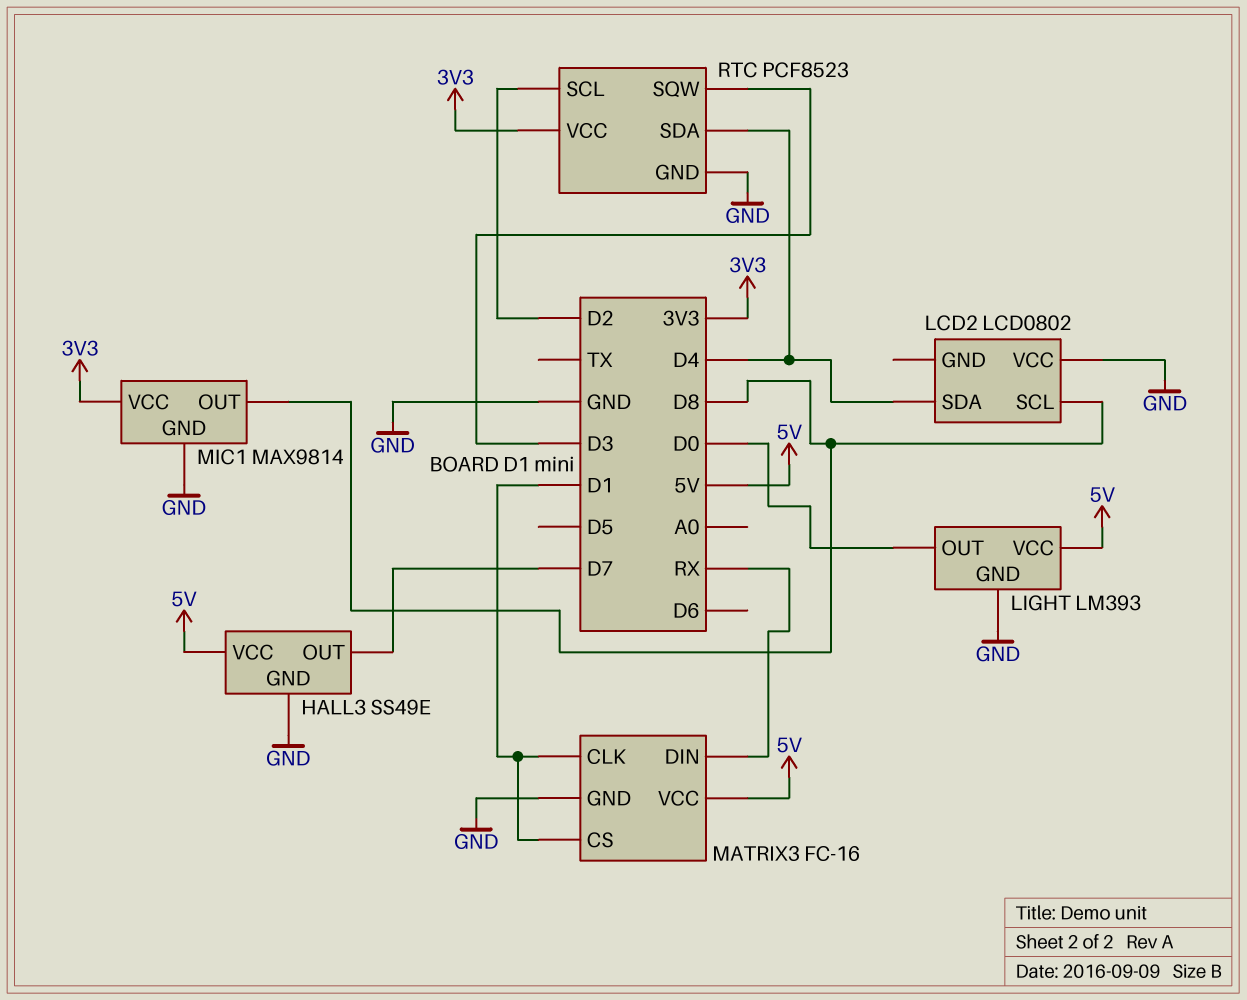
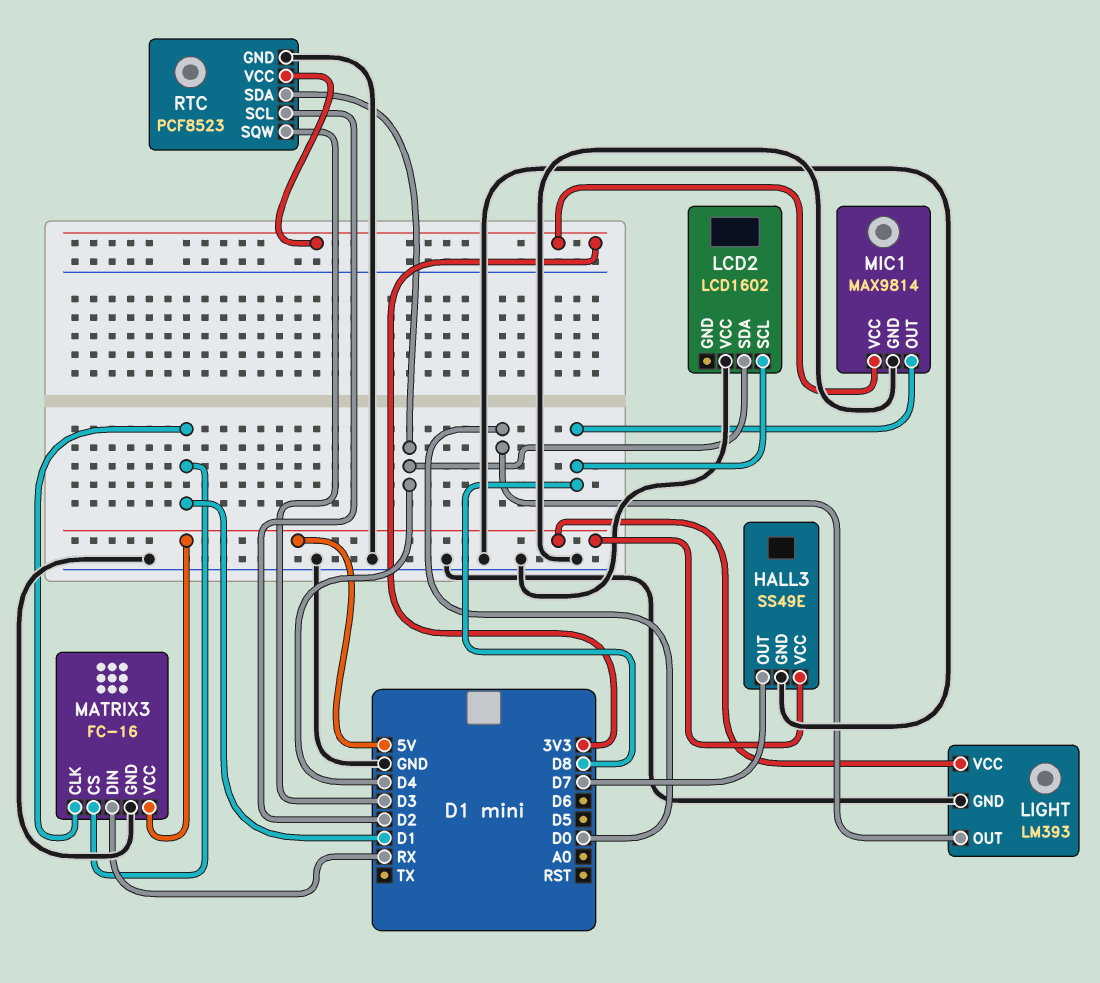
LCD2: LCD0802 -> LCD1602

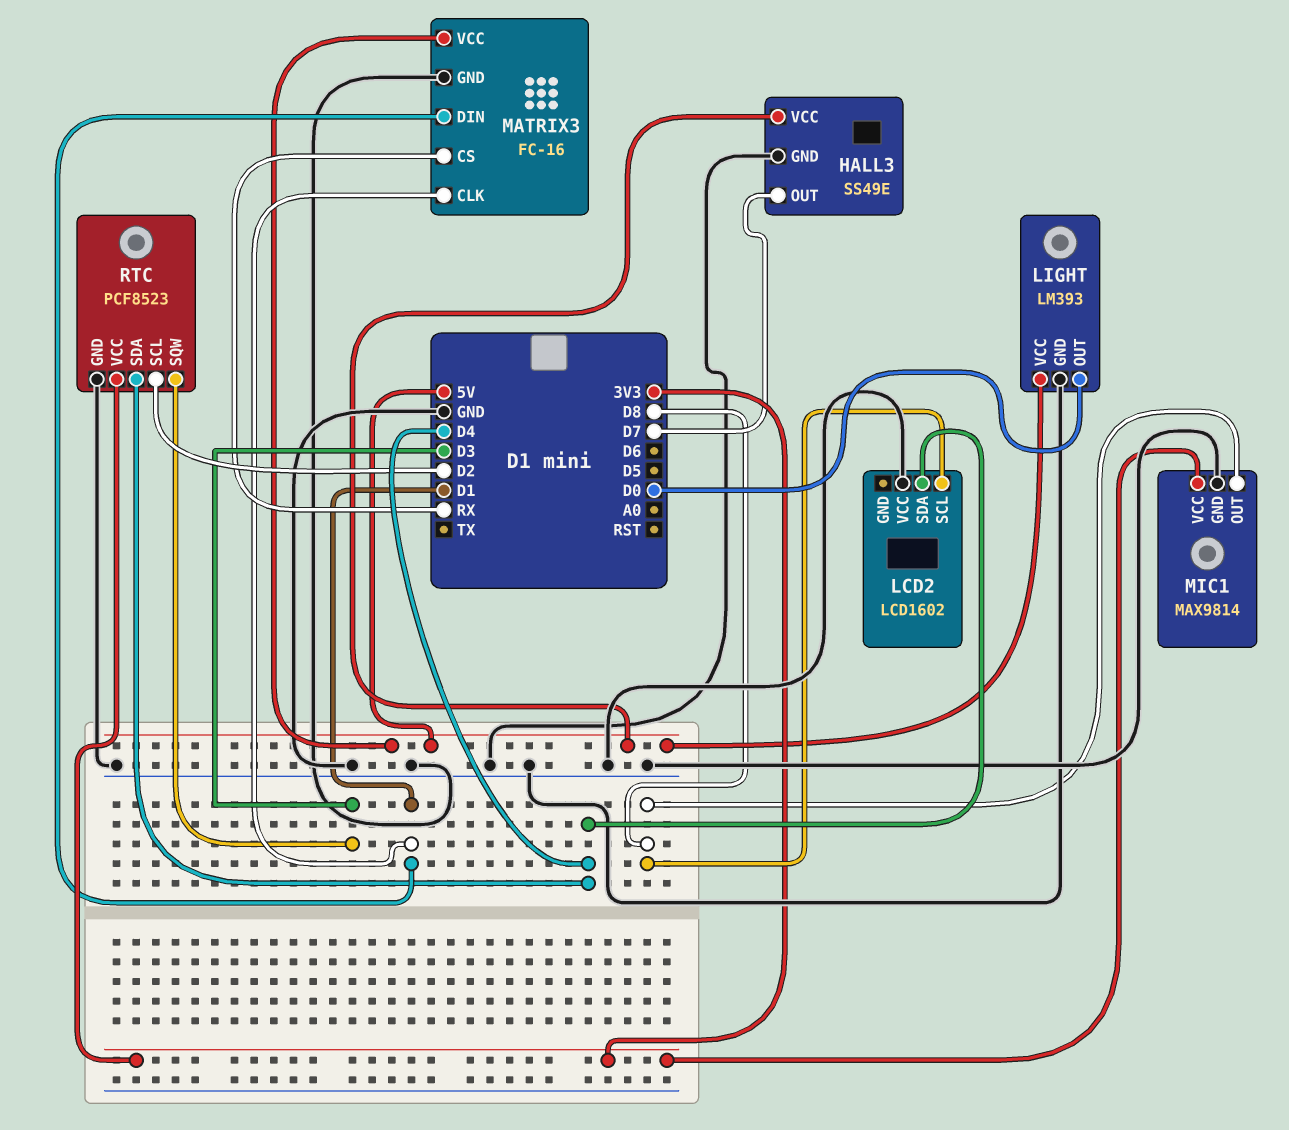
MATRIX3 pin CS: D1 -> RX
MATRIX3 pin DIN: RX -> D1

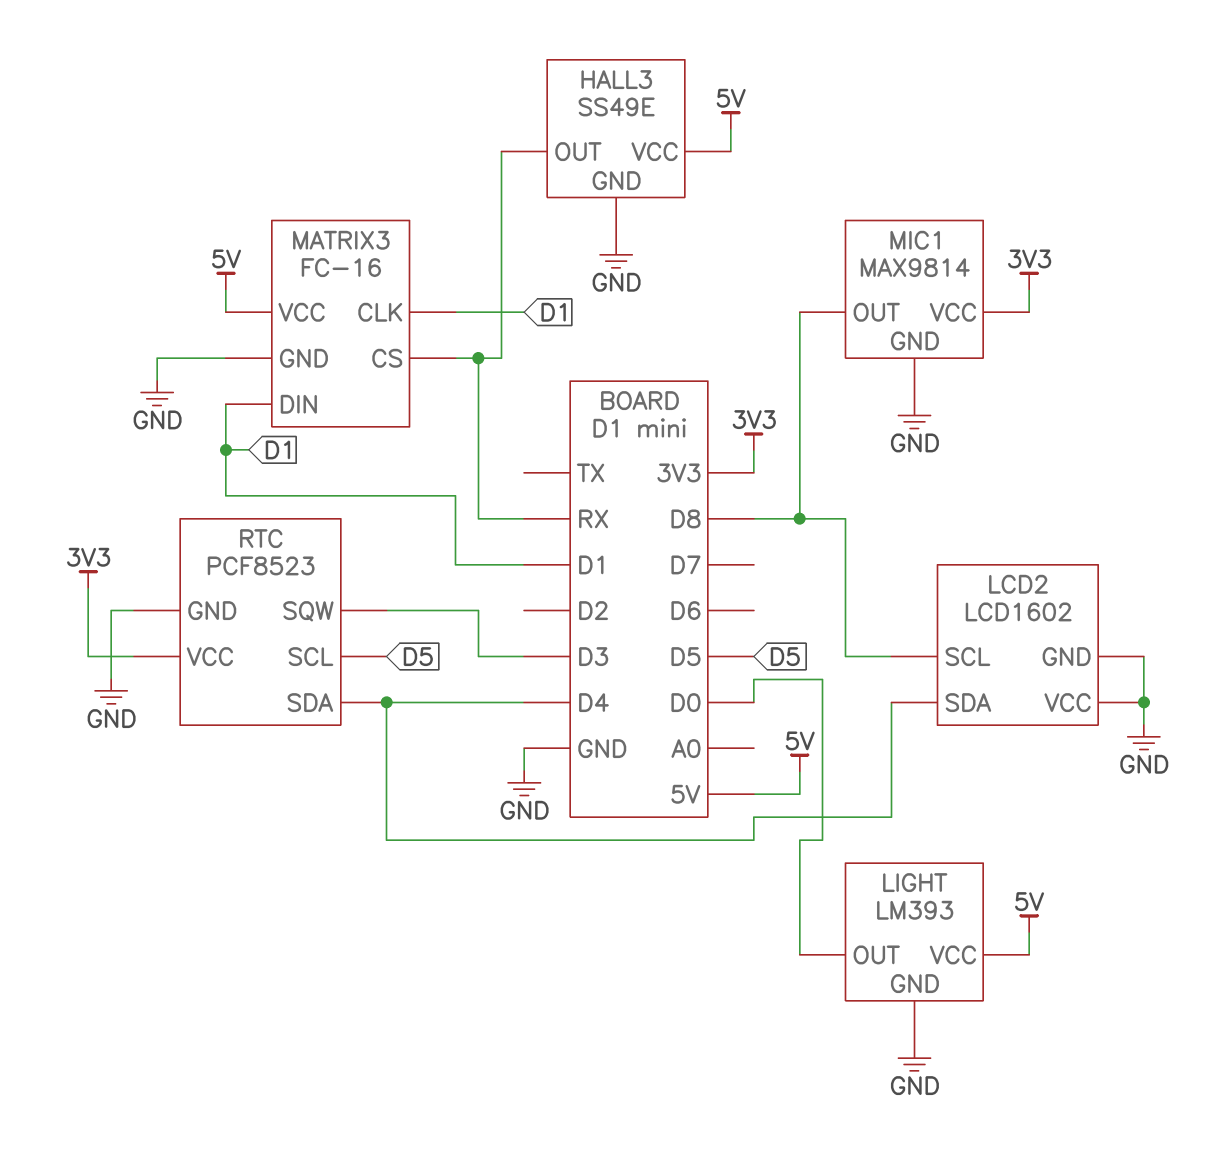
HALL3 pin OUT: D7 -> RX
LCD2 pin GND: none -> GND
RTC pin SCL: D2 -> D5

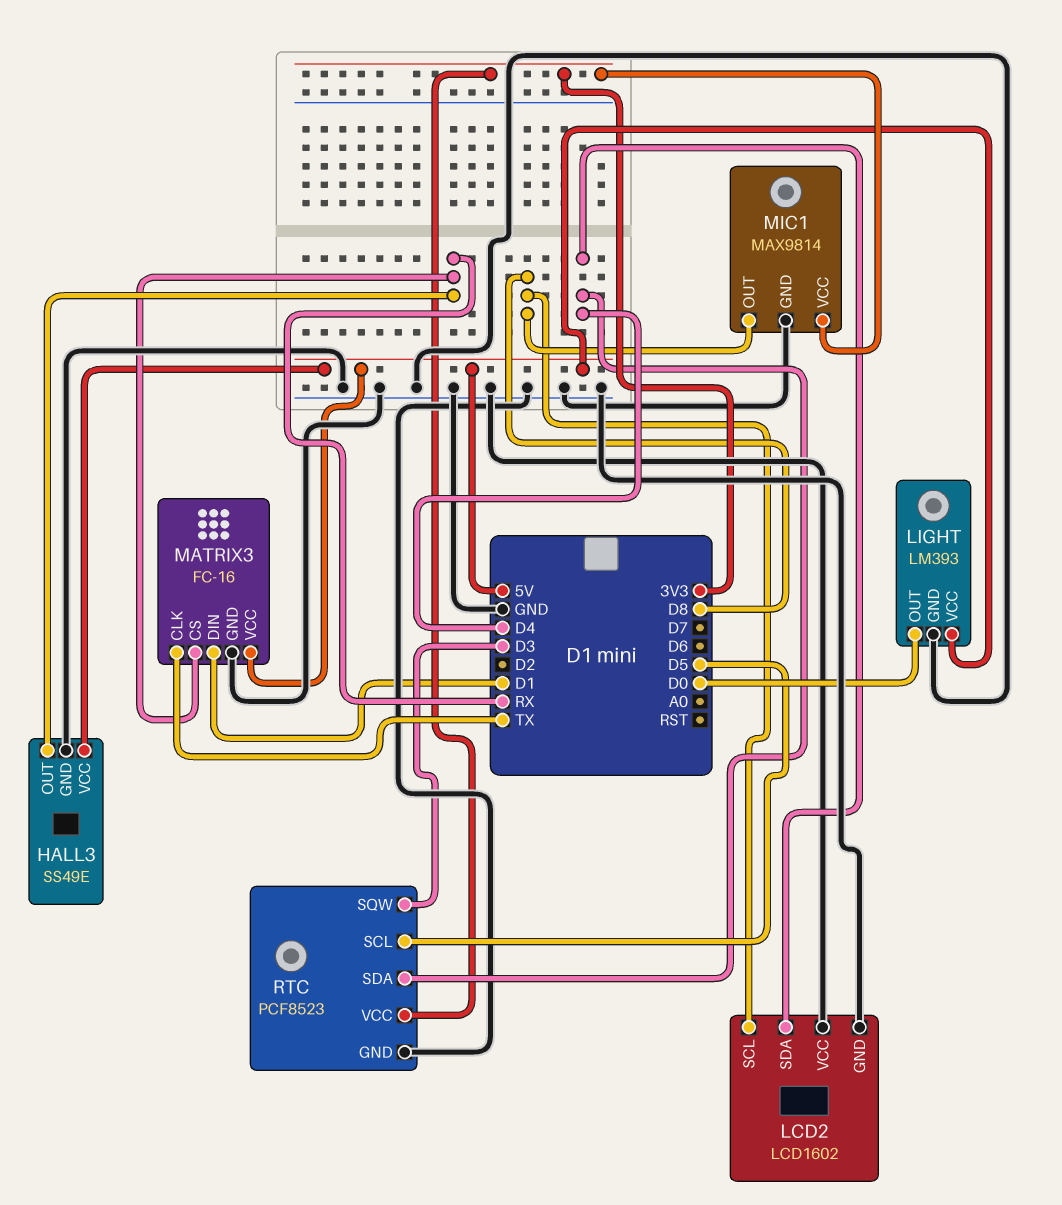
MATRIX3 pin CLK: D1 -> TX

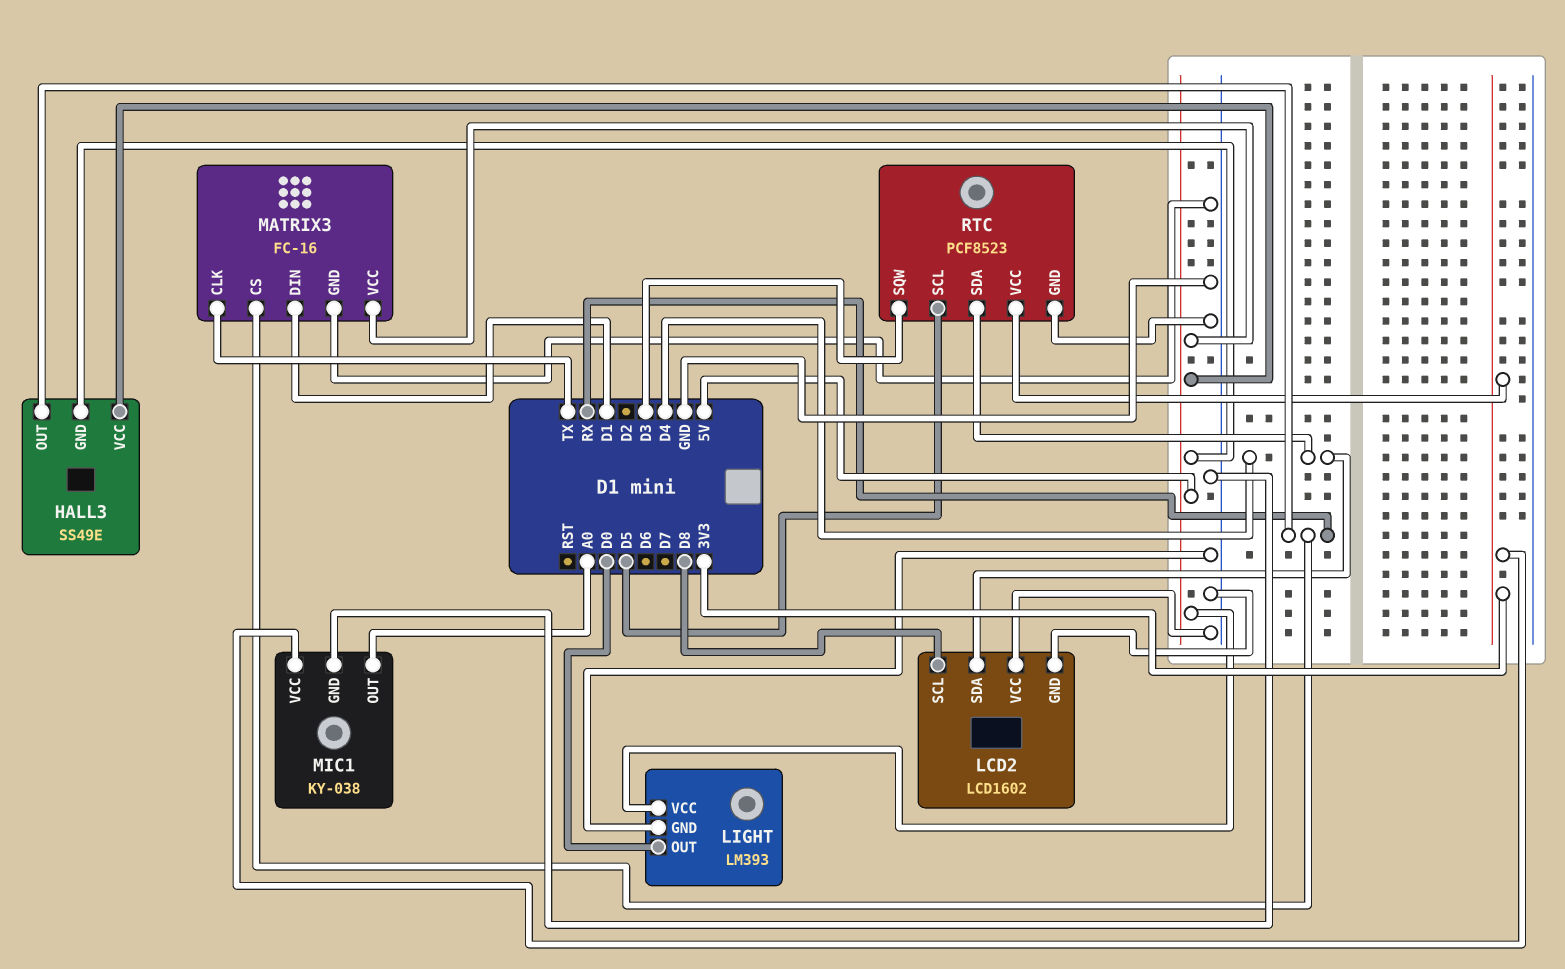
HALL3 pin GND: GND -> 5V
MIC1: MAX9814 -> KY-038
MIC1 pin OUT: D8 -> A0

